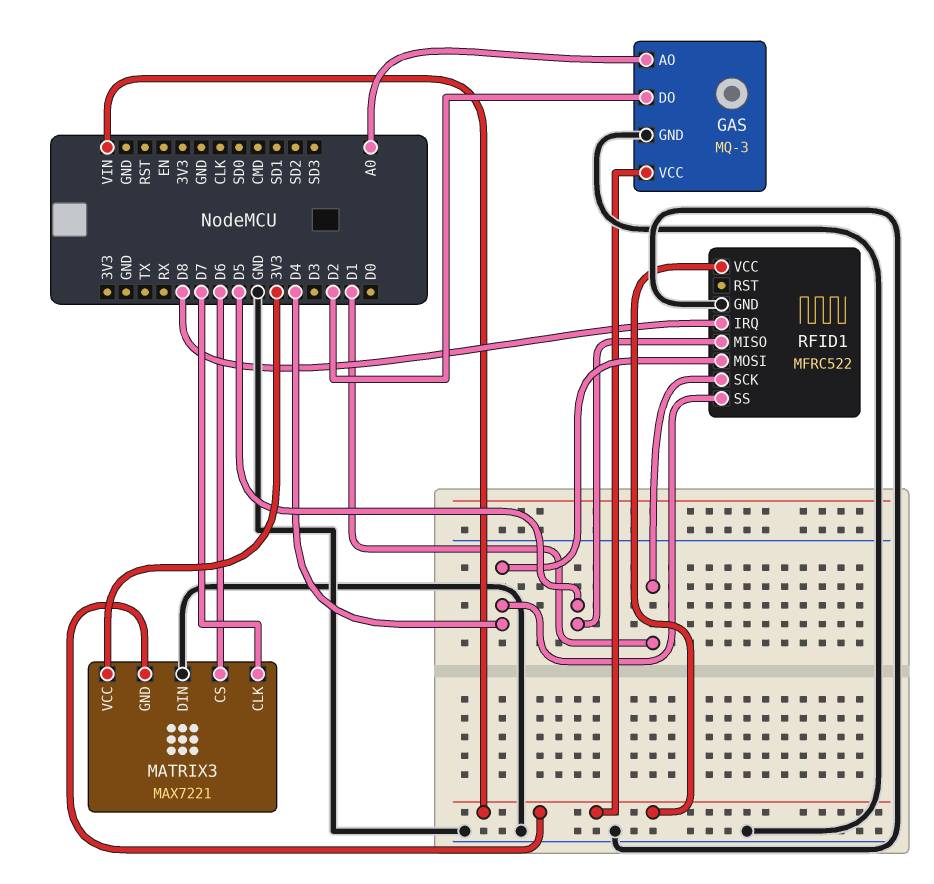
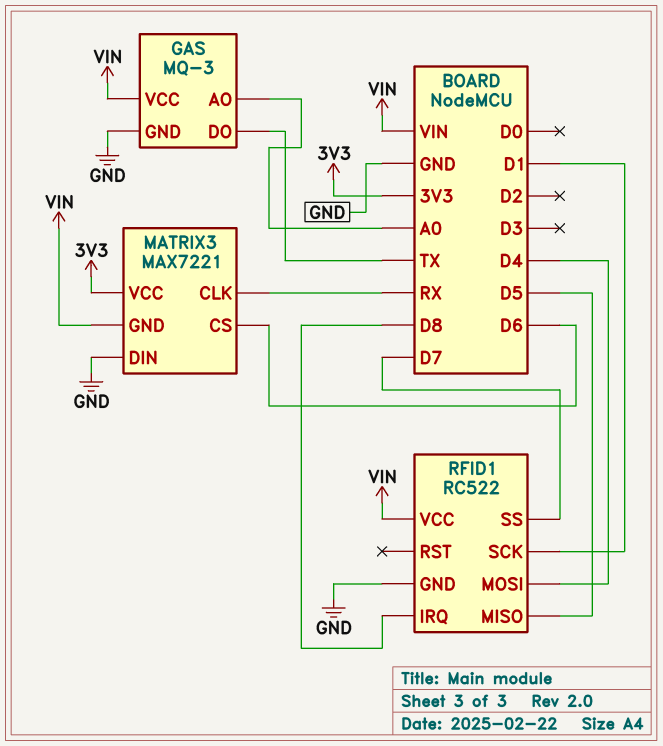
GAS pin DO: D2 -> TX
MATRIX3 pin CLK: D7 -> RX
RFID1: MFRC522 -> RC522
RFID1 pin SS: D4 -> D7

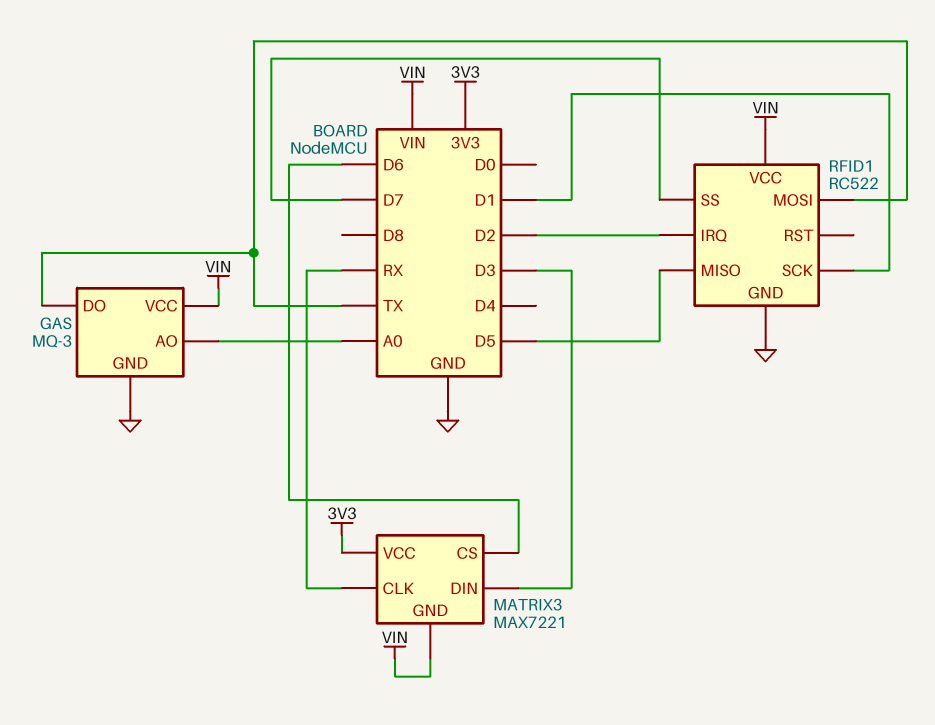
MATRIX3 pin DIN: GND -> D3
RFID1 pin IRQ: D8 -> D2
RFID1 pin MOSI: D4 -> TX

